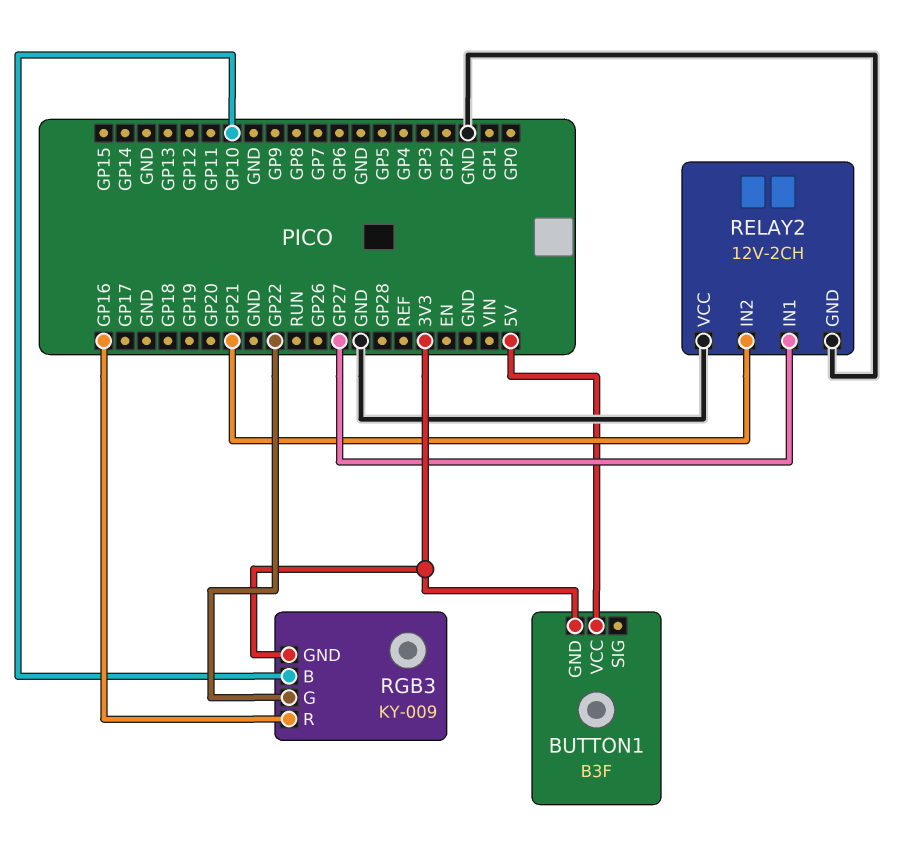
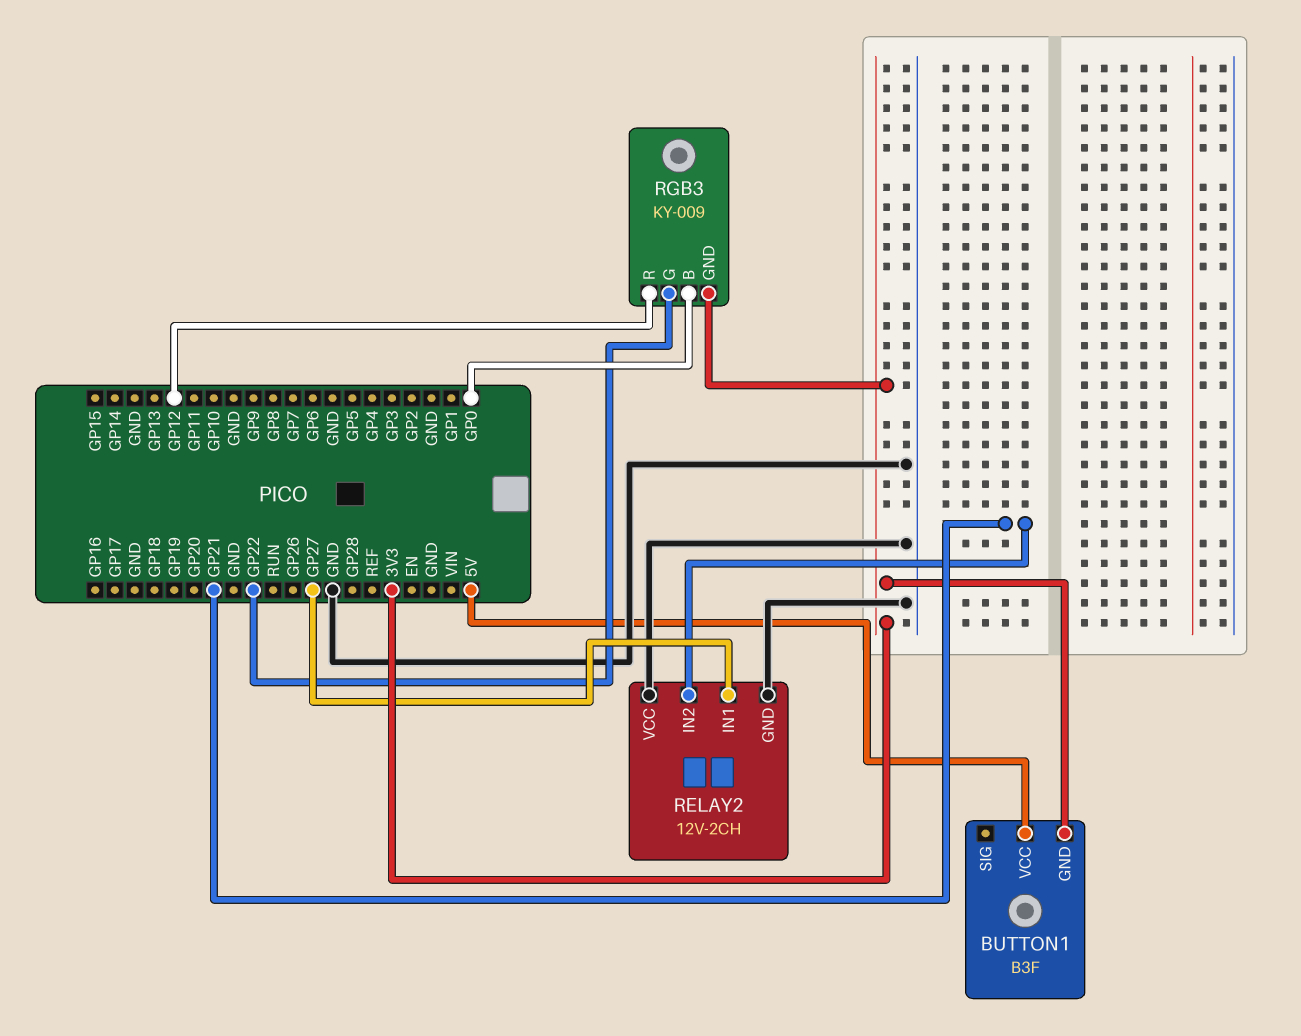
RGB3 pin B: GP10 -> GP0
RGB3 pin R: GP16 -> GP12

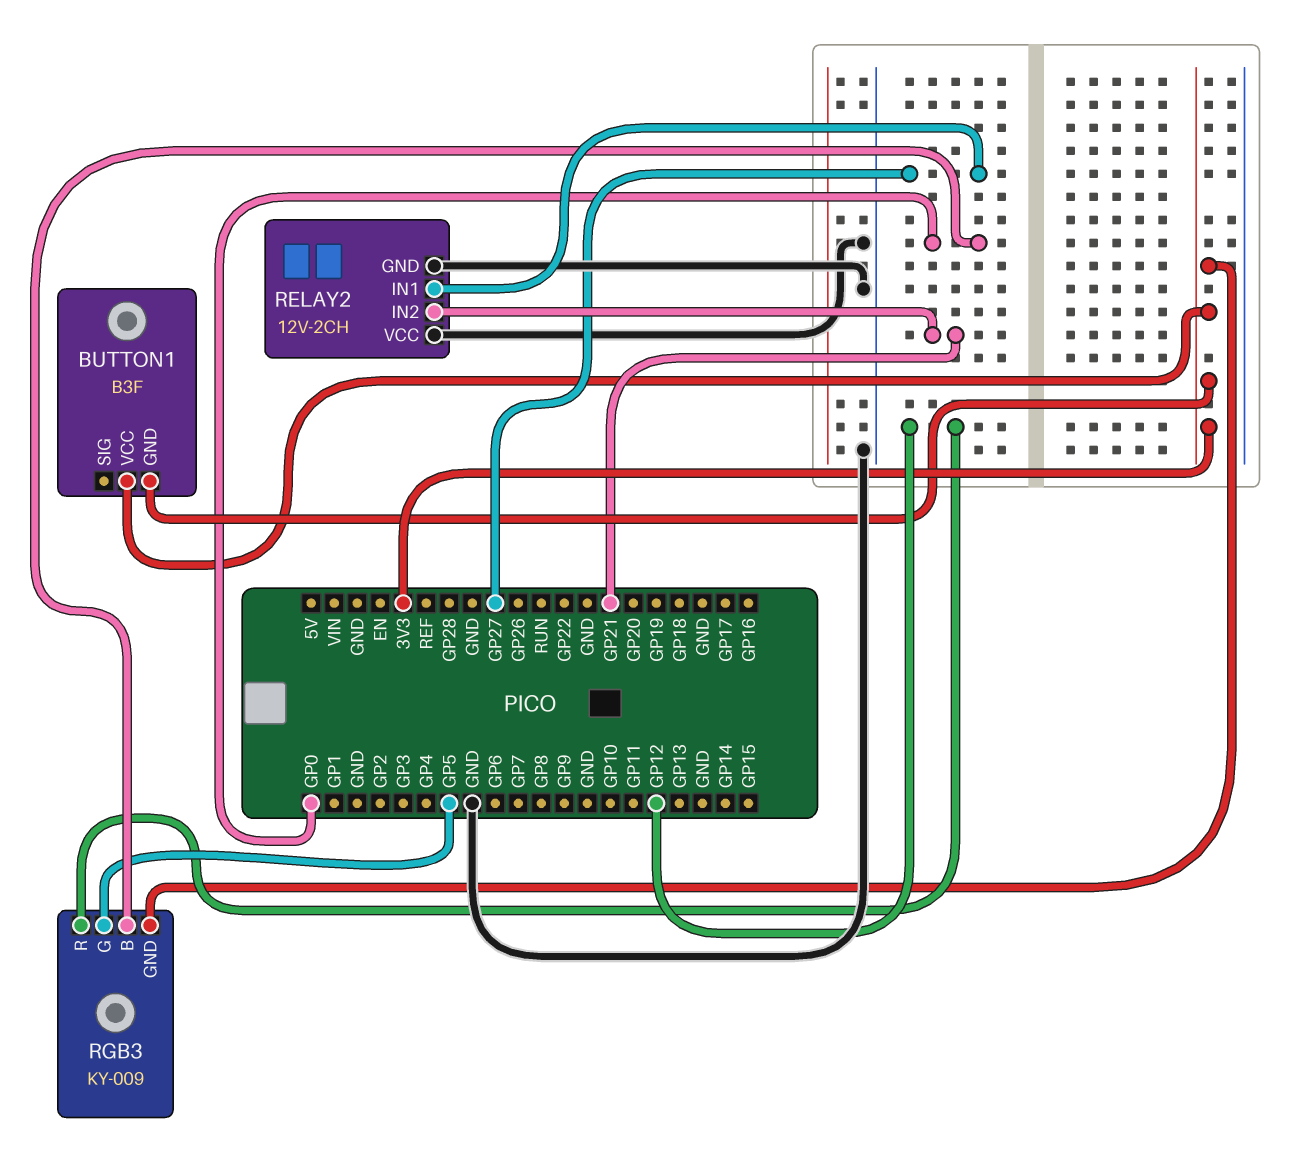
BUTTON1 pin VCC: 5V -> 3V3
RGB3 pin G: GP22 -> GP5

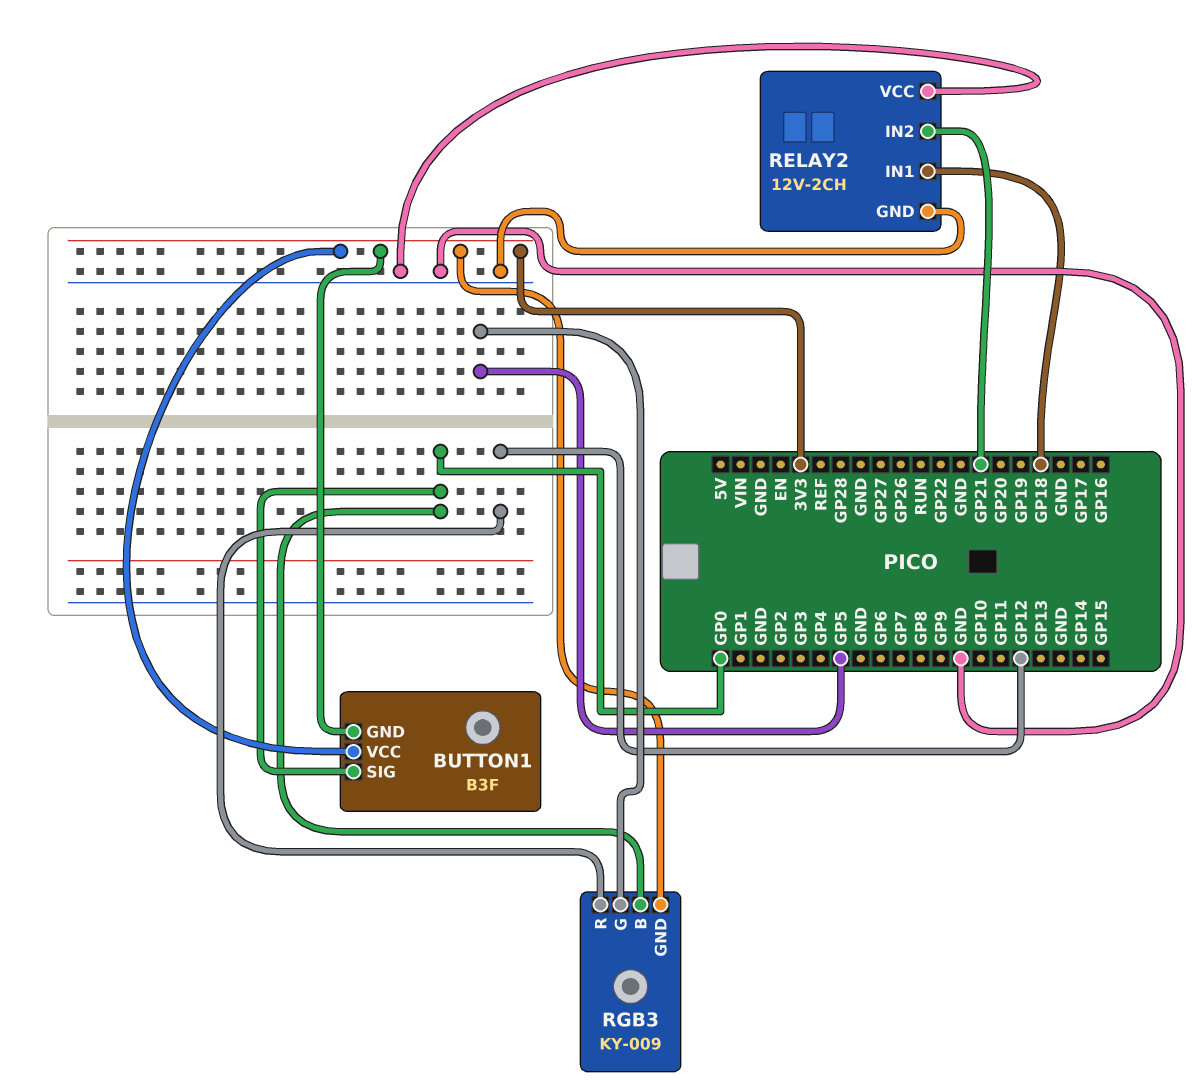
BUTTON1 pin SIG: none -> GP0
RELAY2 pin IN1: GP27 -> GP18

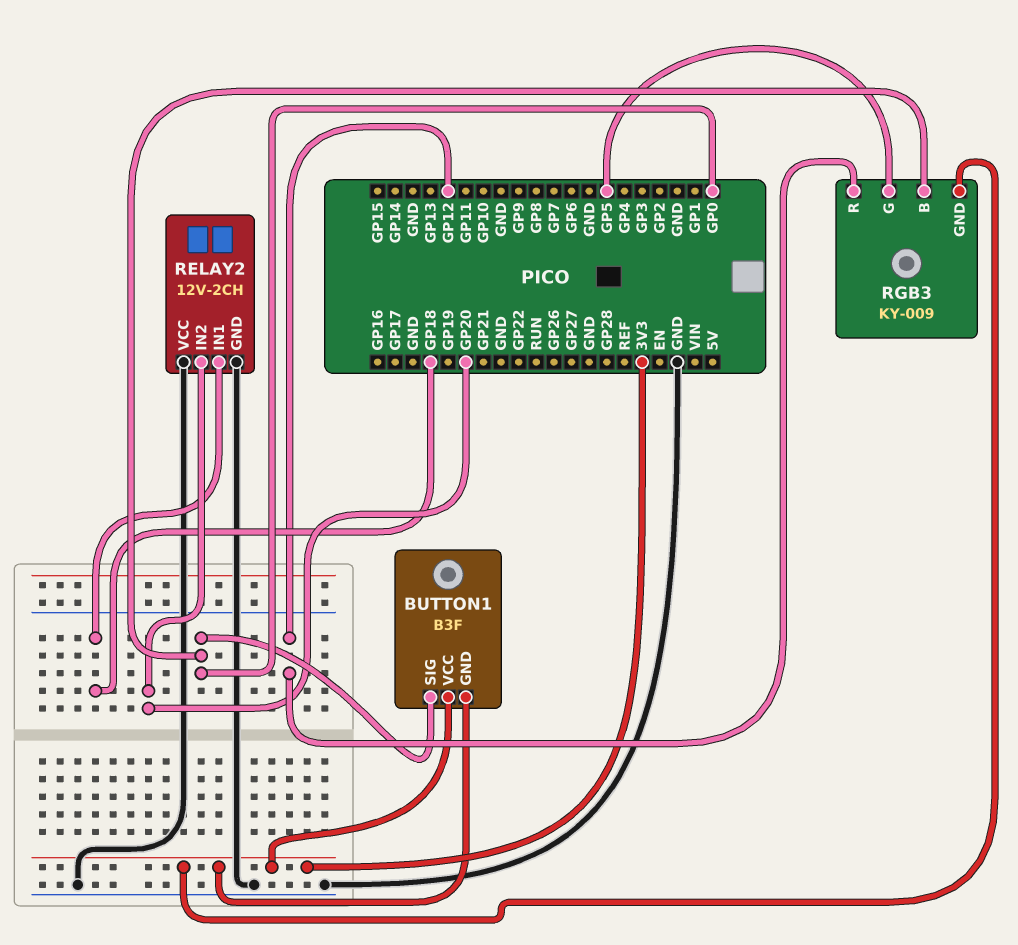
RELAY2 pin IN2: GP21 -> GP20

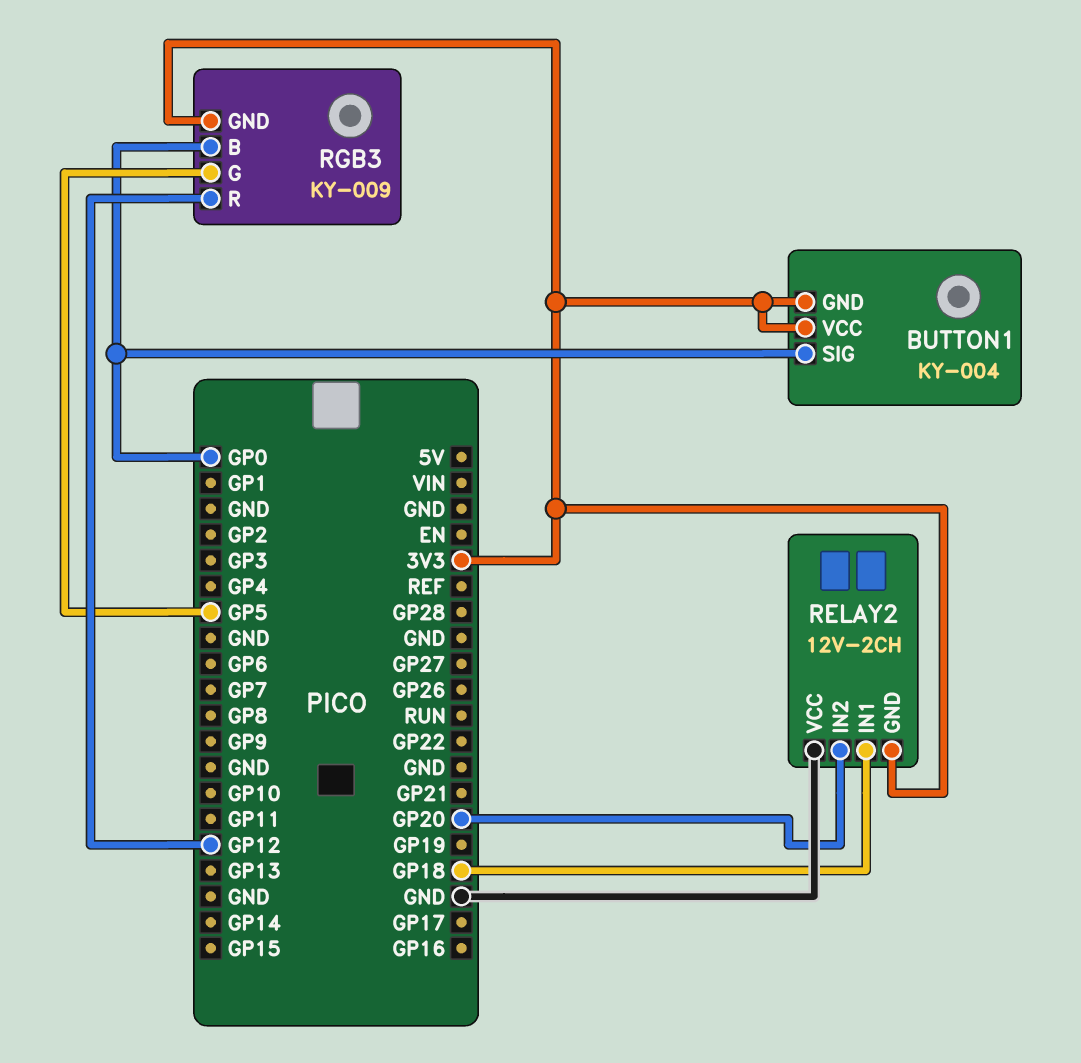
BUTTON1: B3F -> KY-004
RELAY2 pin GND: GND -> 3V3

